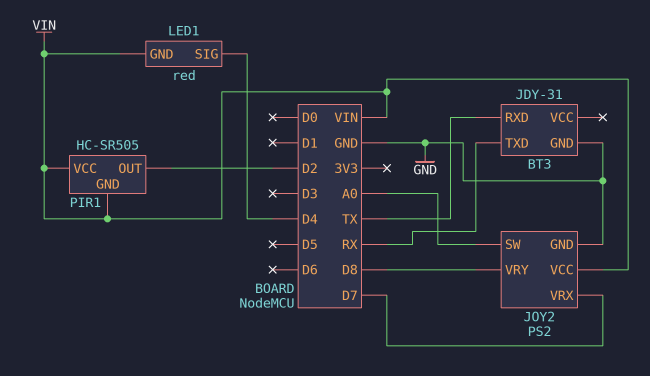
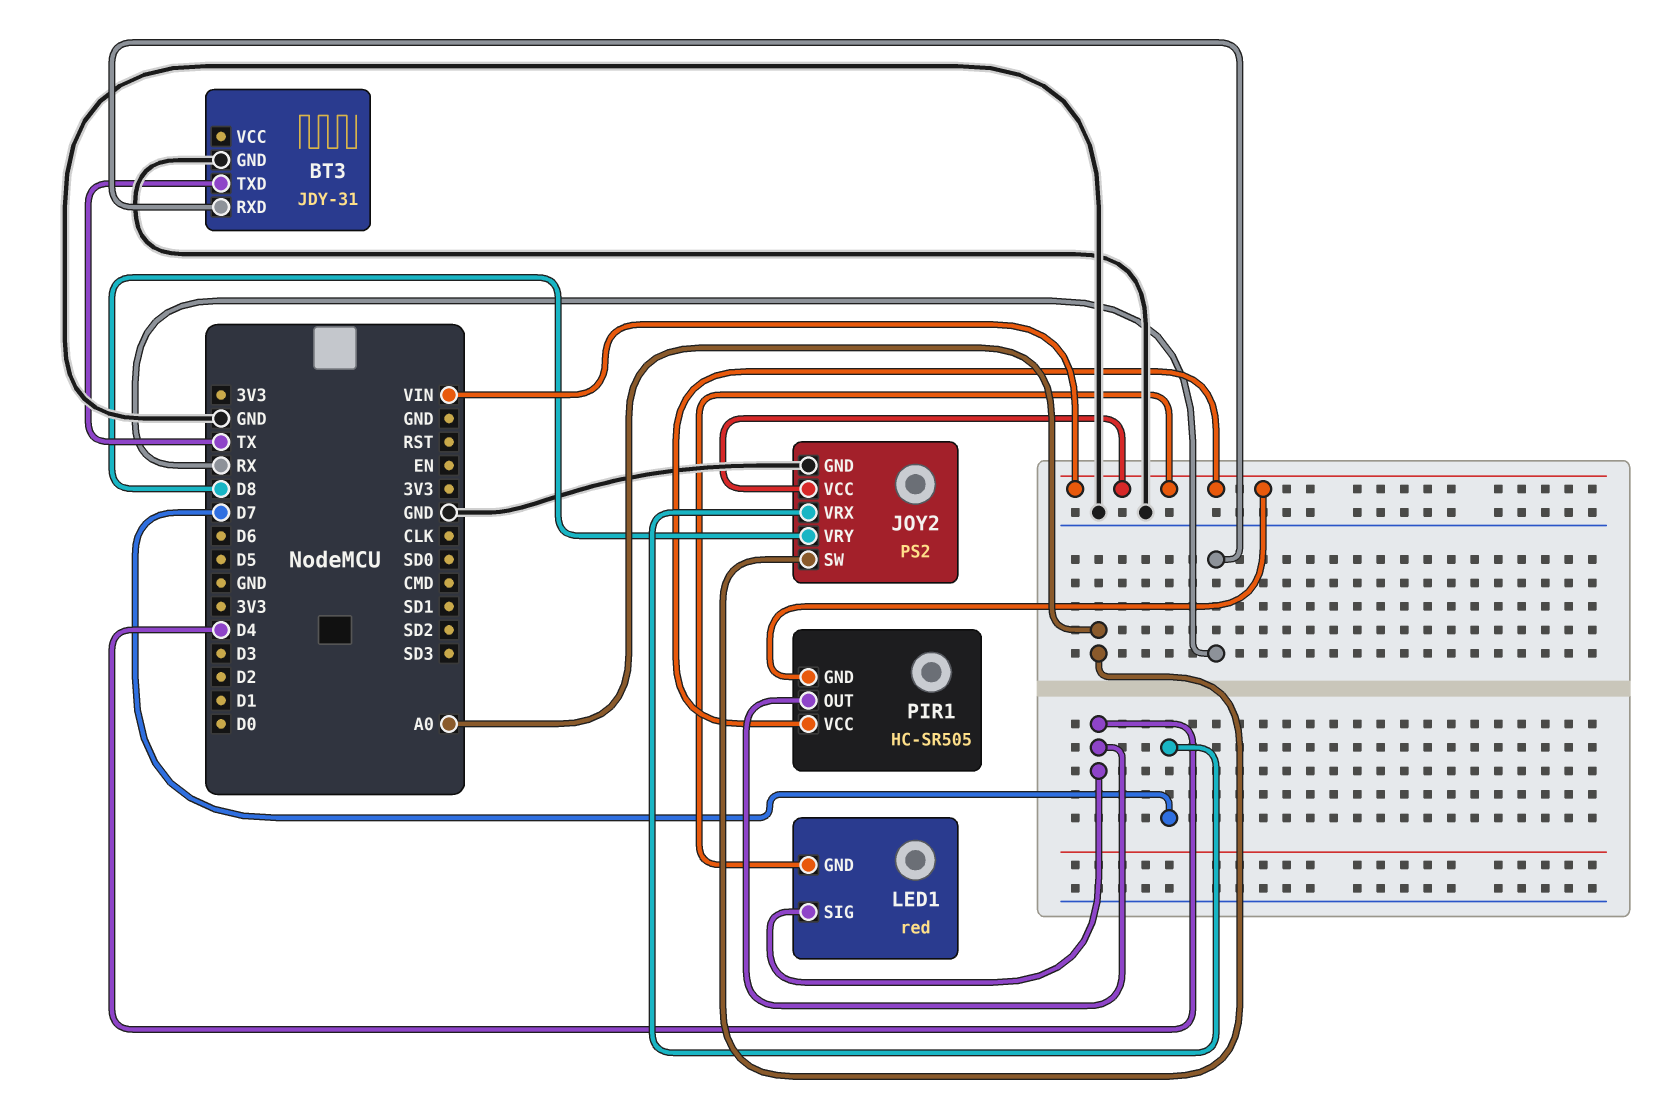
BT3 pin RXD: TX -> RX
BT3 pin TXD: RX -> TX
PIR1 pin OUT: D2 -> D4

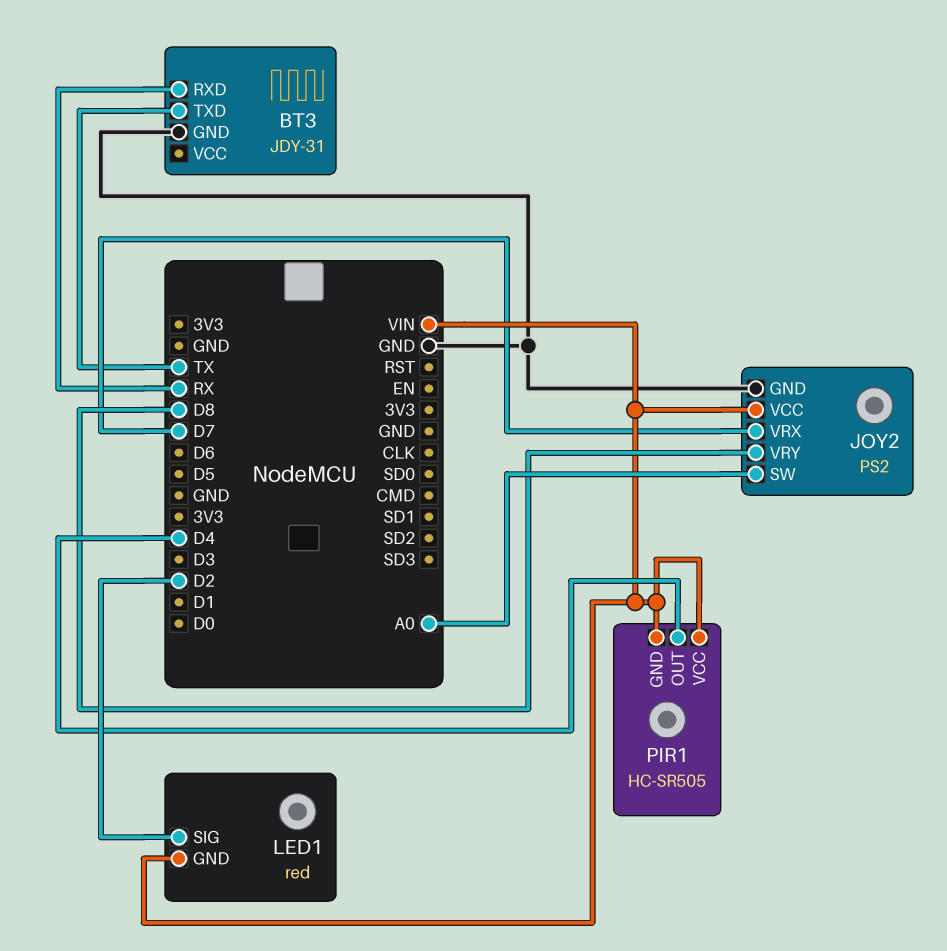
LED1 pin SIG: D4 -> D2

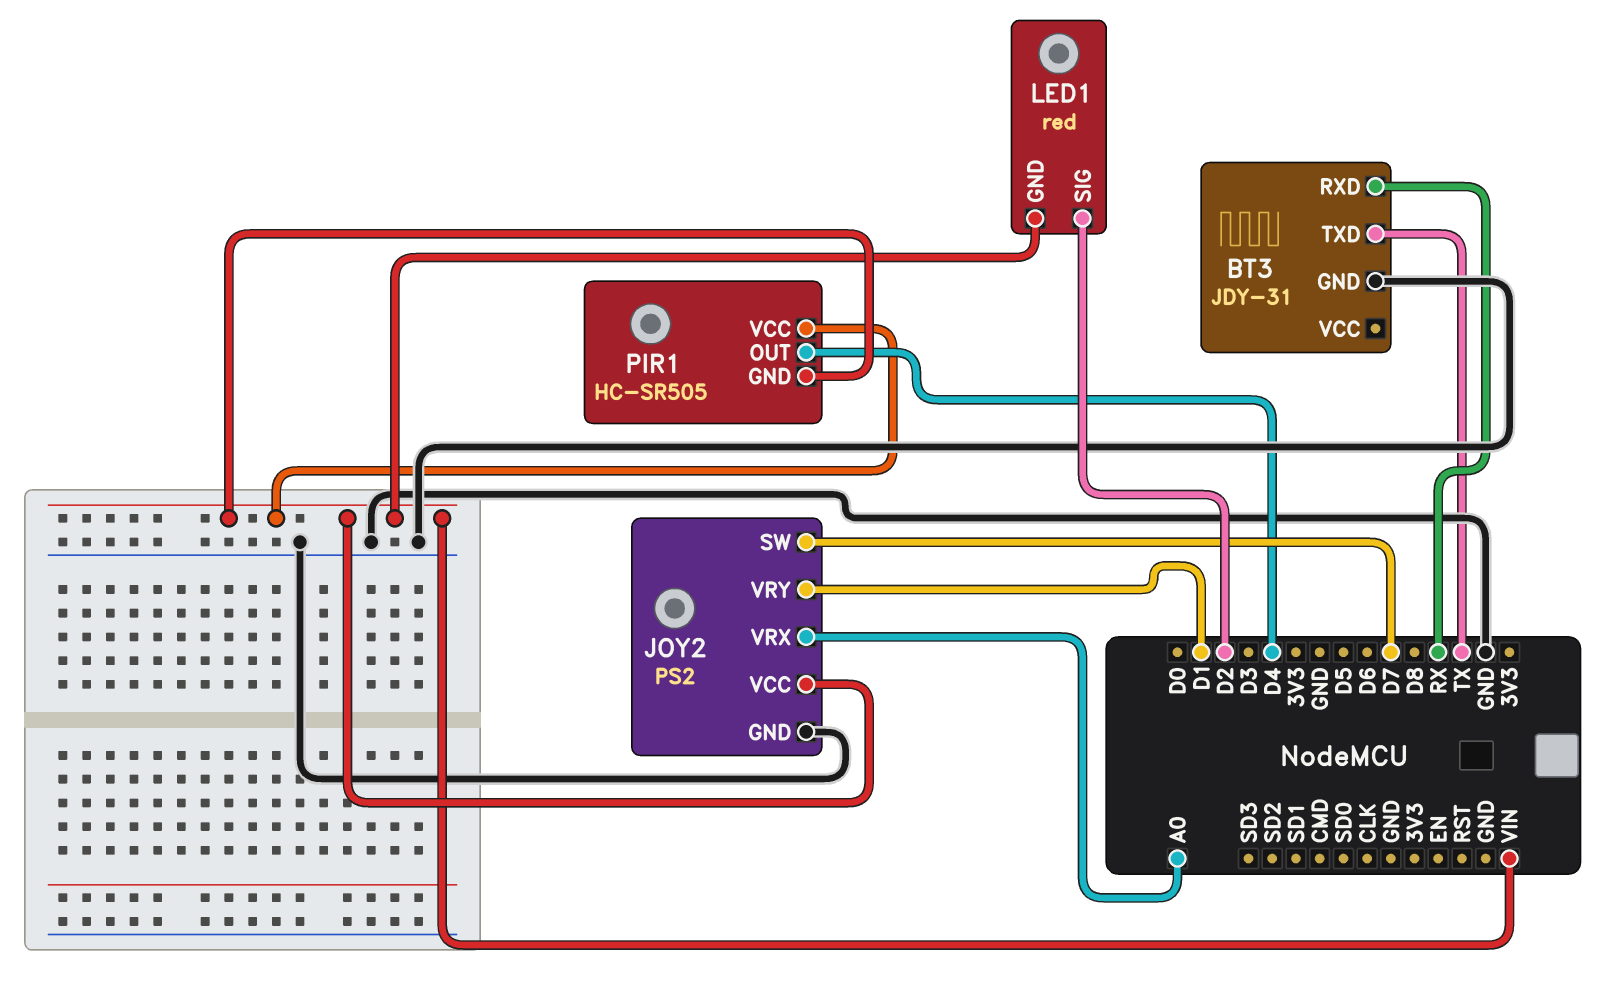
JOY2 pin SW: A0 -> D7
JOY2 pin VRX: D7 -> A0
JOY2 pin VRY: D8 -> D1

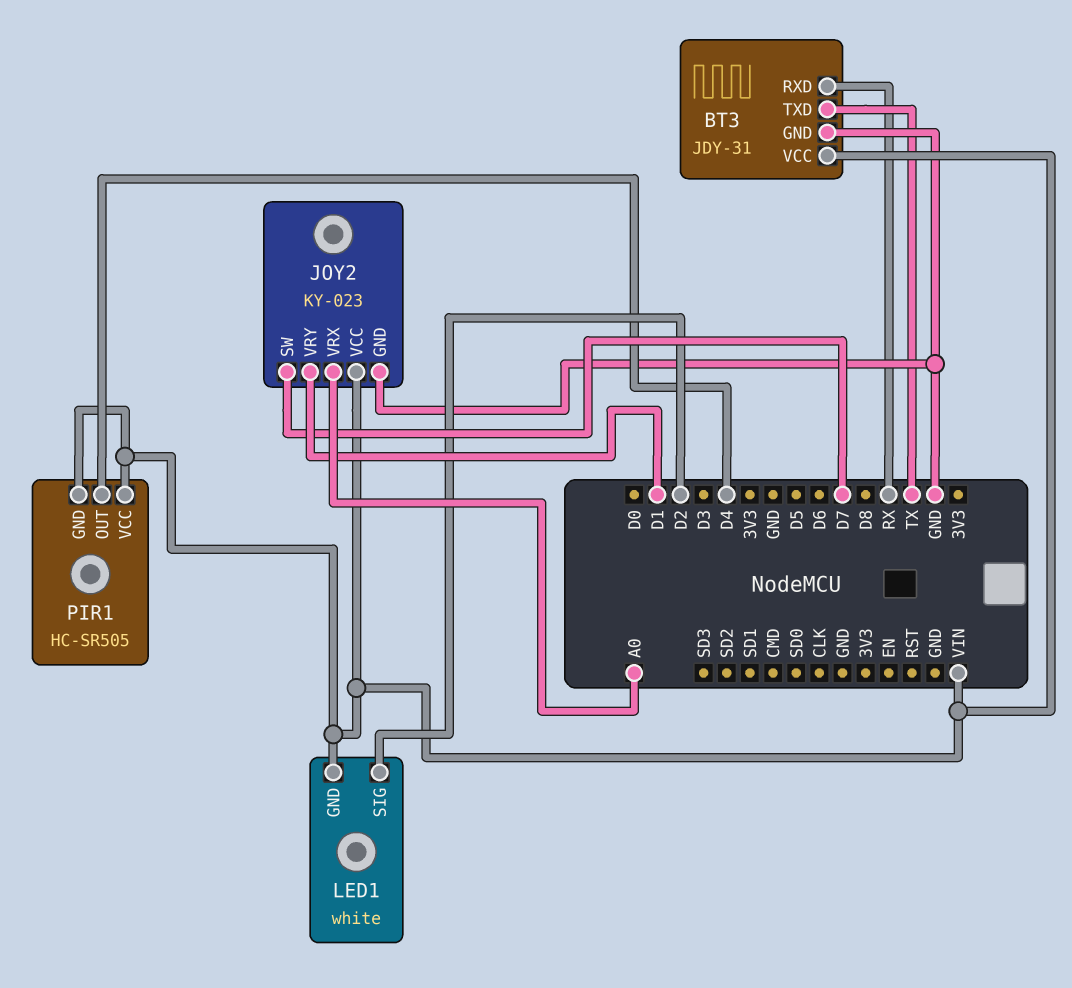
BT3 pin VCC: none -> VIN
JOY2: PS2 -> KY-023
LED1: red -> white

